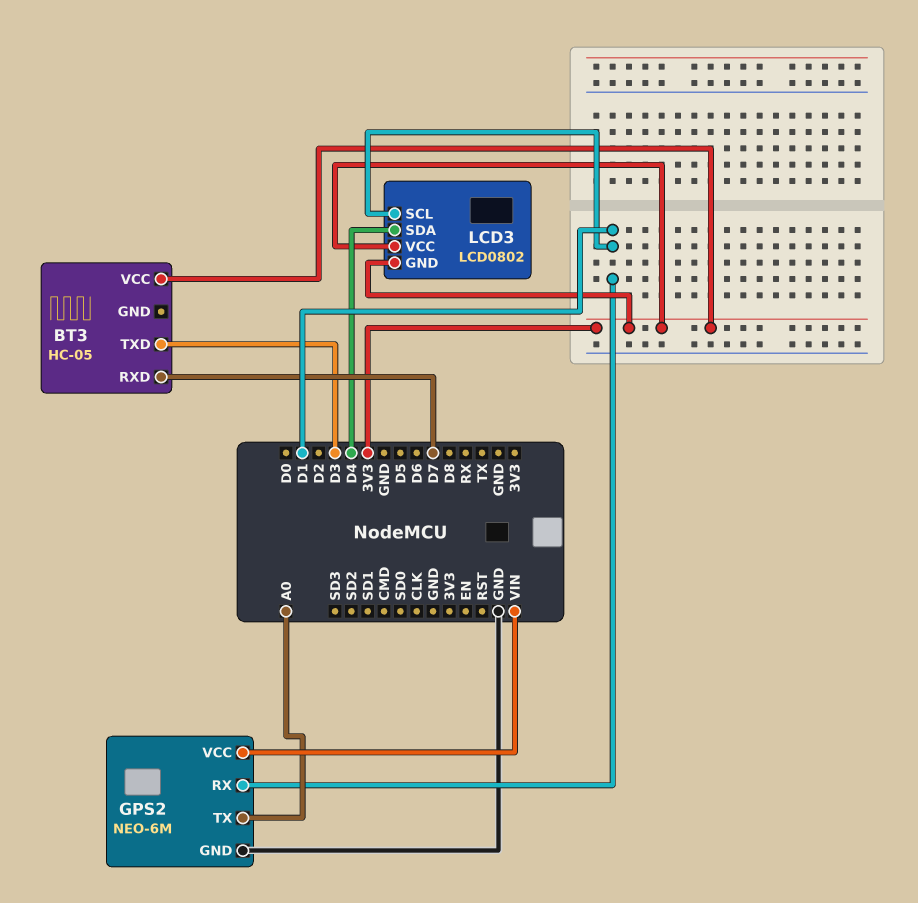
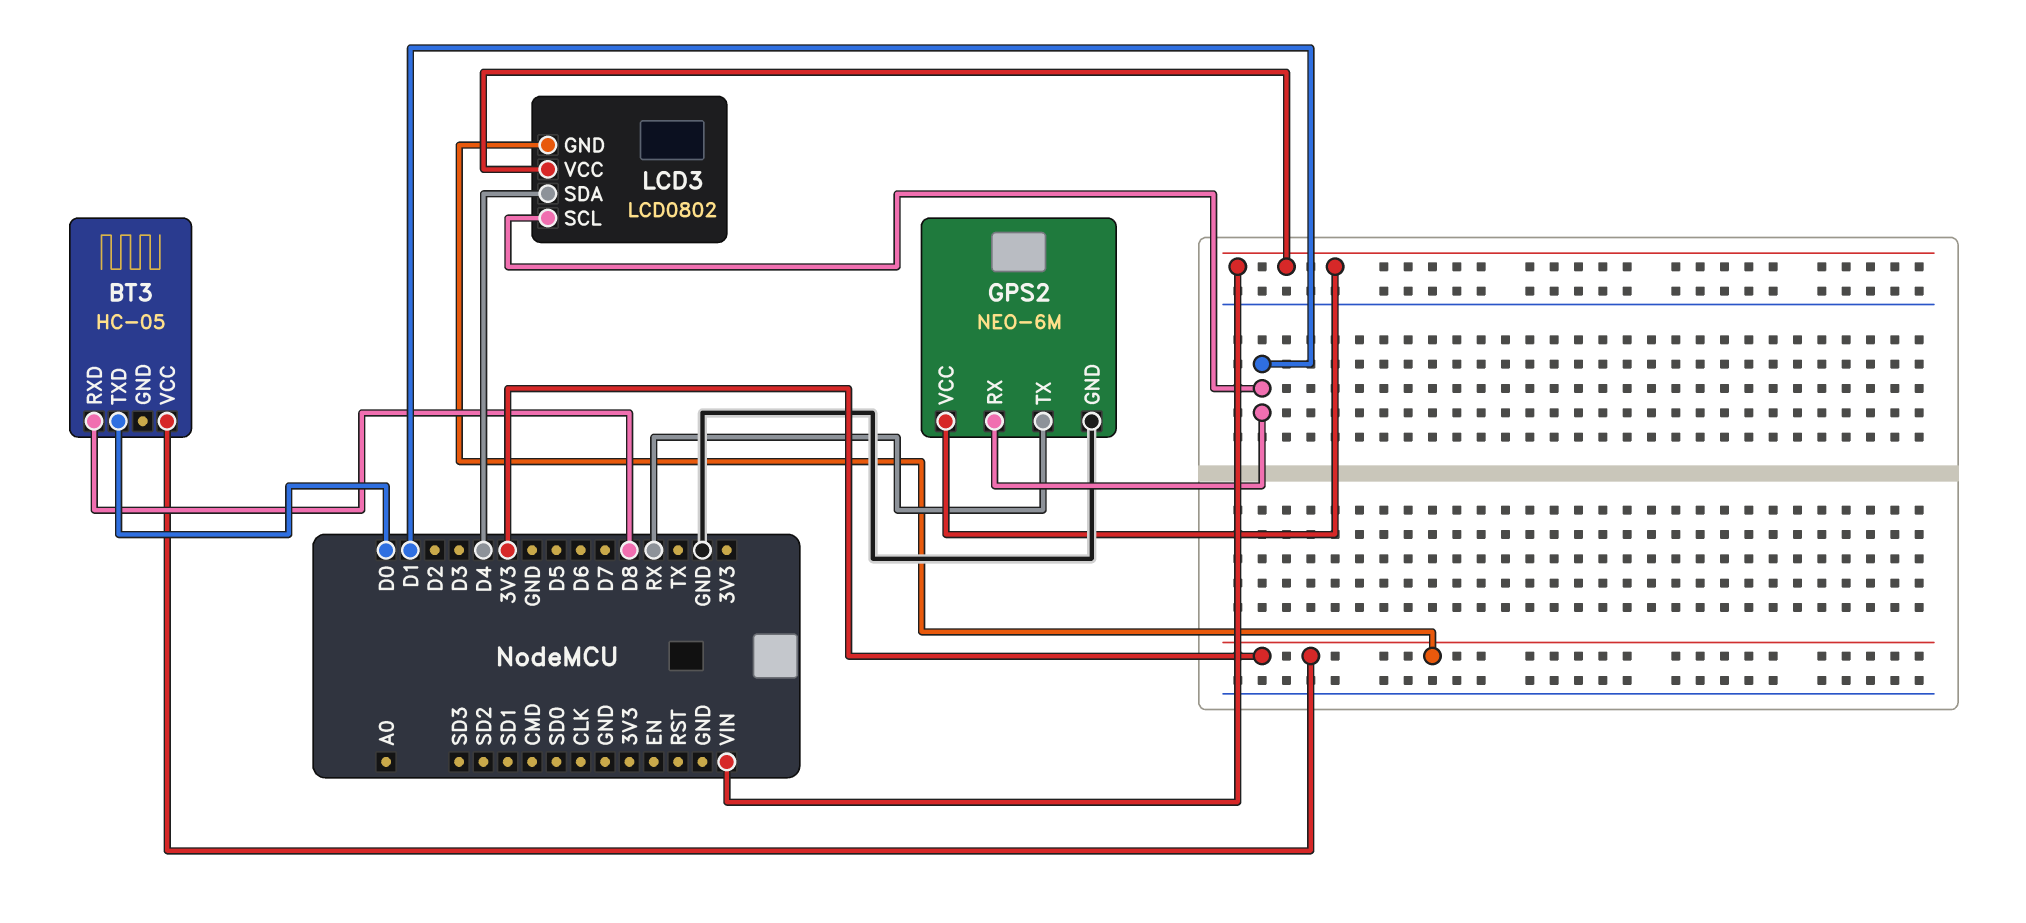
BT3 pin RXD: D7 -> D8
BT3 pin TXD: D3 -> D0
GPS2 pin TX: A0 -> RX
LCD3 pin VCC: 3V3 -> VIN

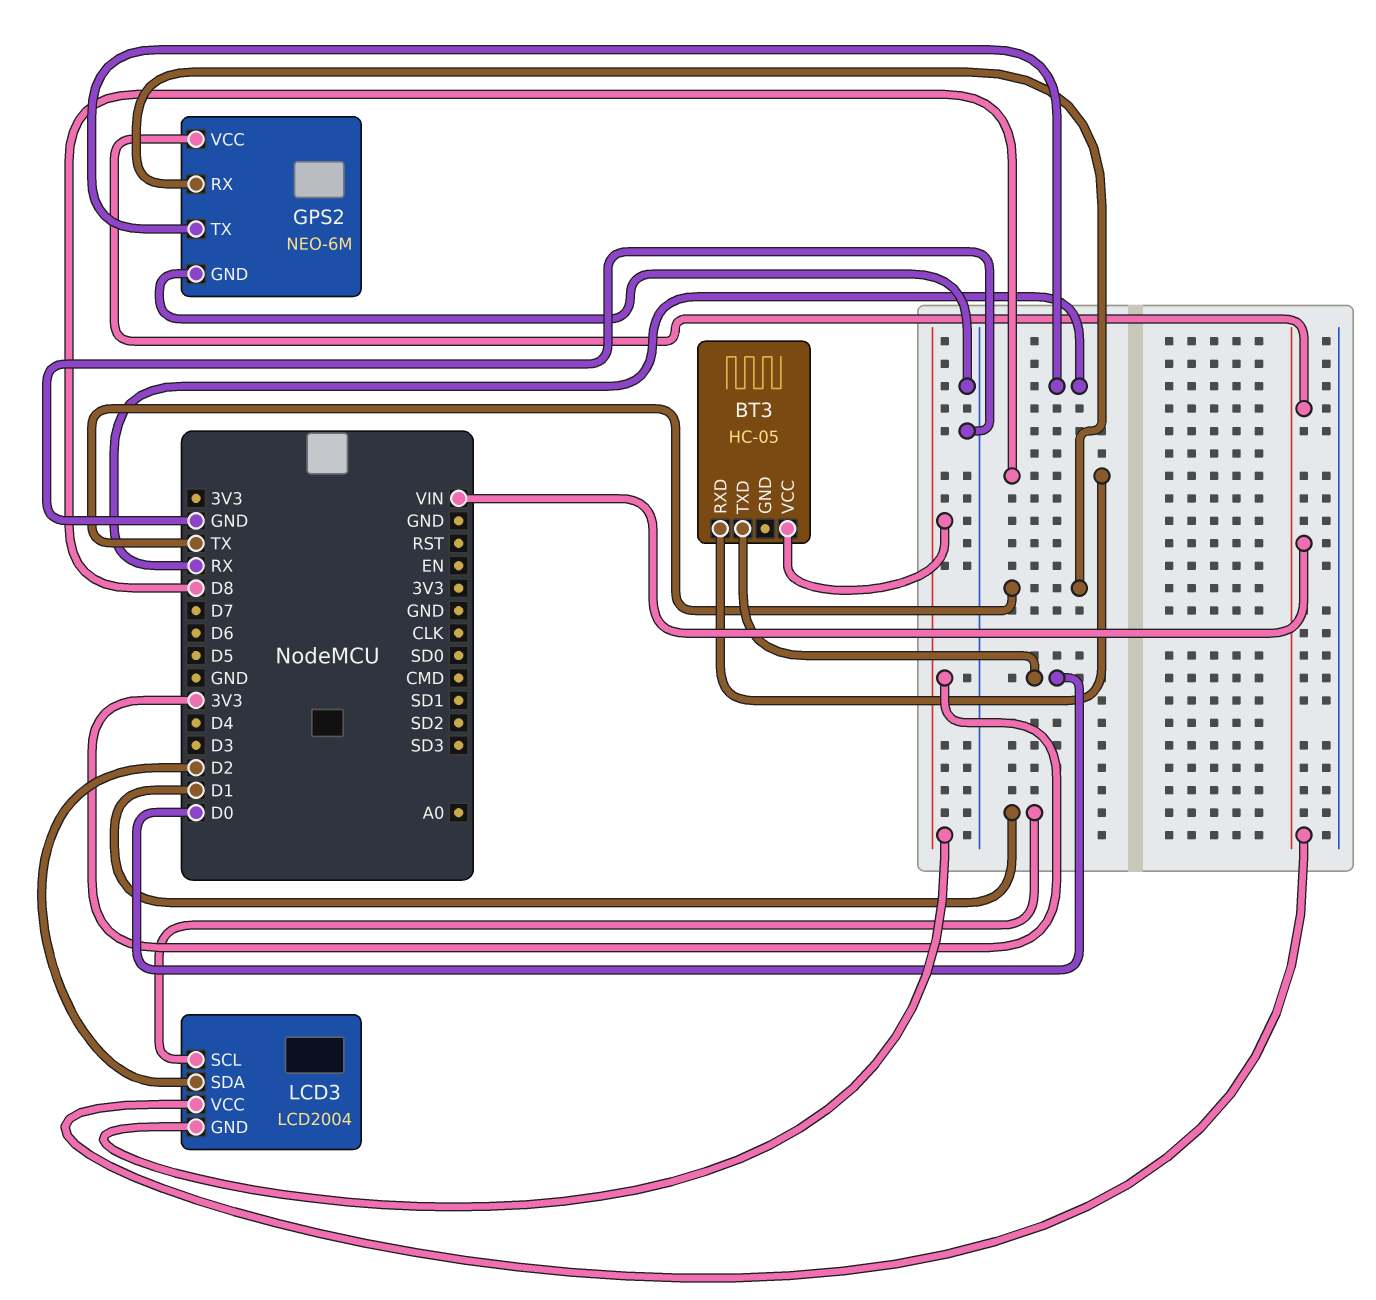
GPS2 pin RX: D1 -> TX
LCD3: LCD0802 -> LCD2004
LCD3 pin SDA: D4 -> D2

